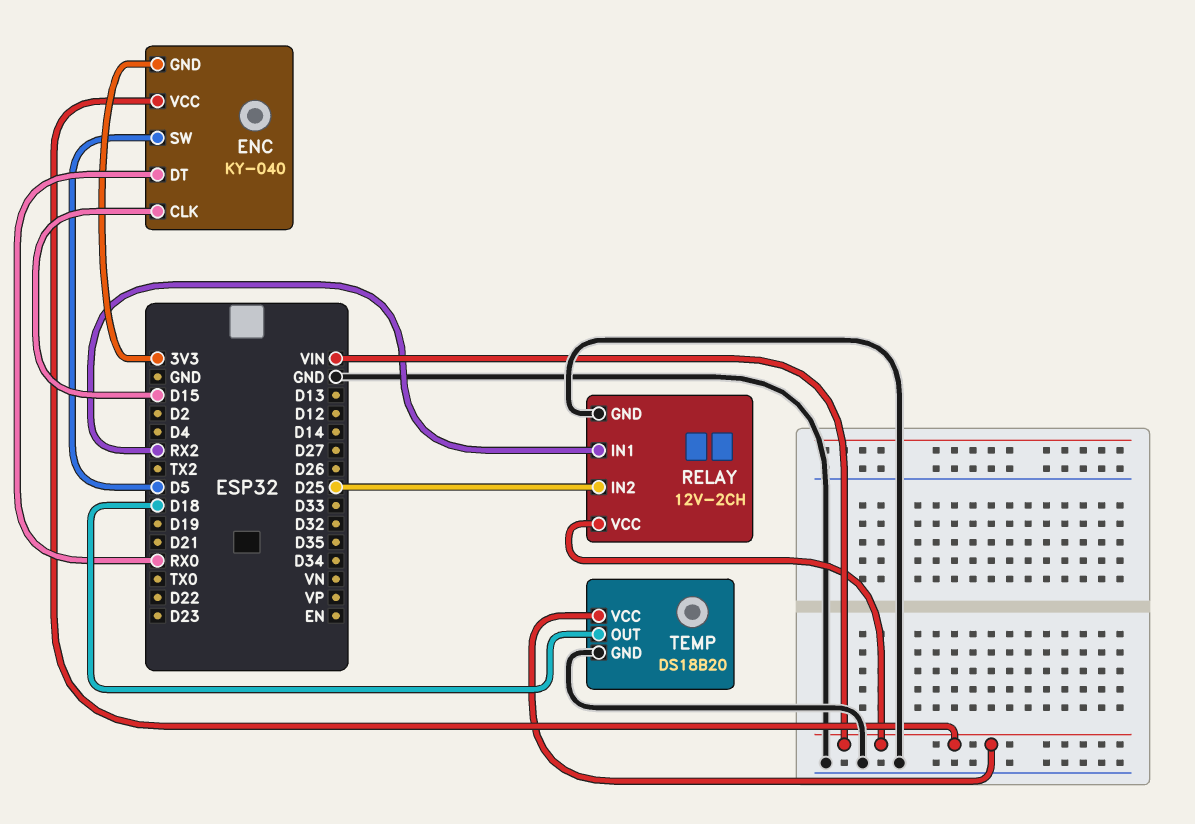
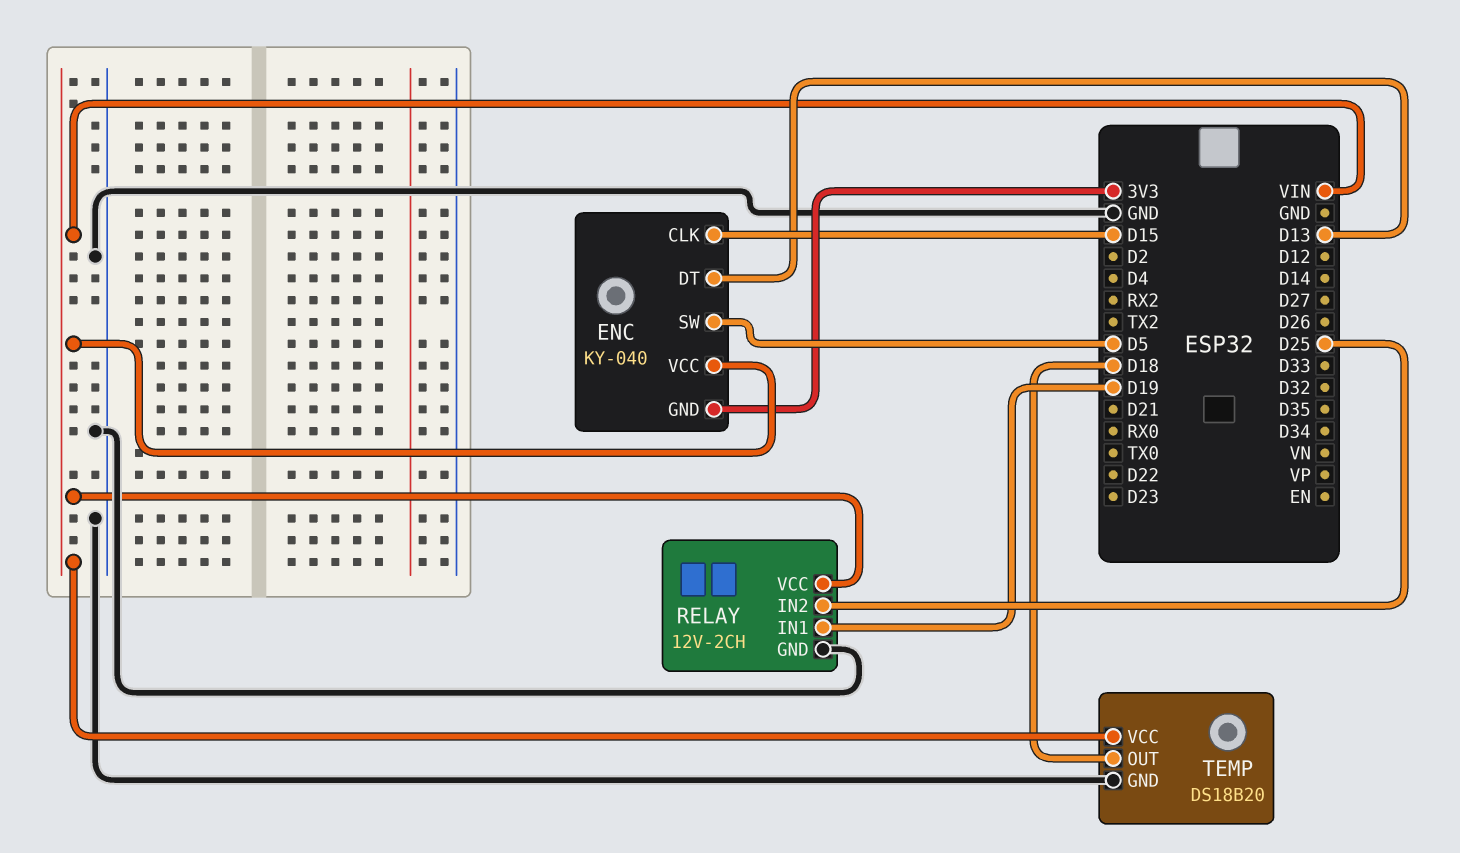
ENC pin DT: RX0 -> D13
RELAY pin IN1: RX2 -> D19

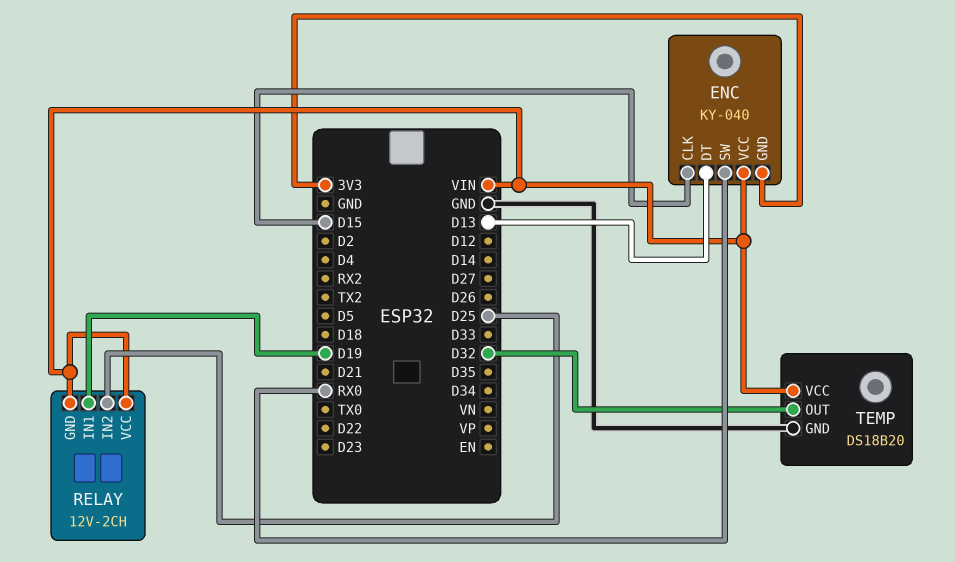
ENC pin SW: D5 -> RX0
RELAY pin GND: GND -> VIN
TEMP pin OUT: D18 -> D32

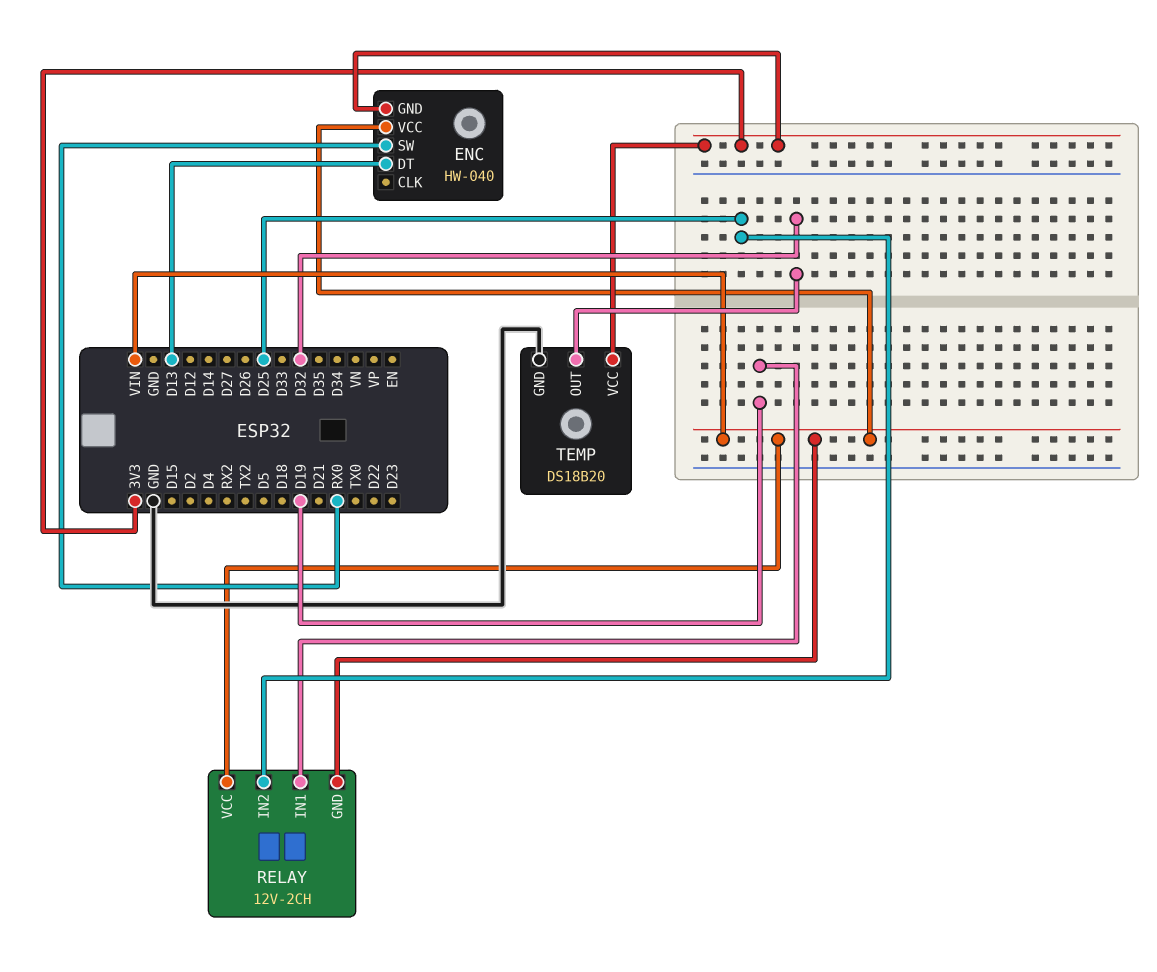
ENC: KY-040 -> HW-040
ENC pin CLK: D15 -> none
TEMP pin VCC: VIN -> 3V3

